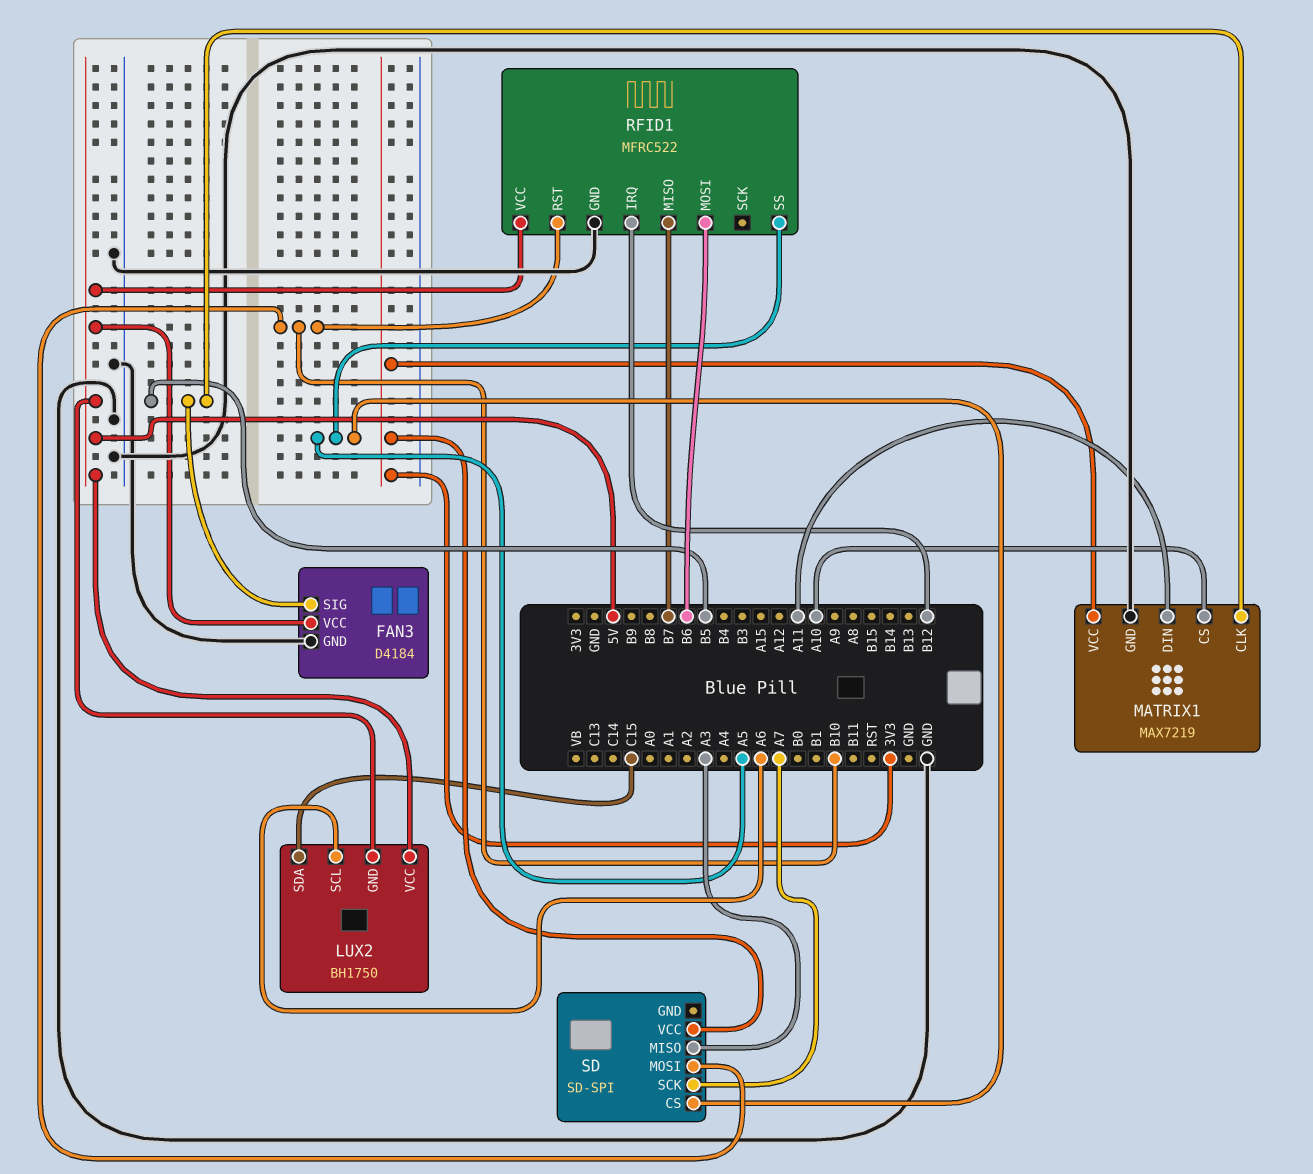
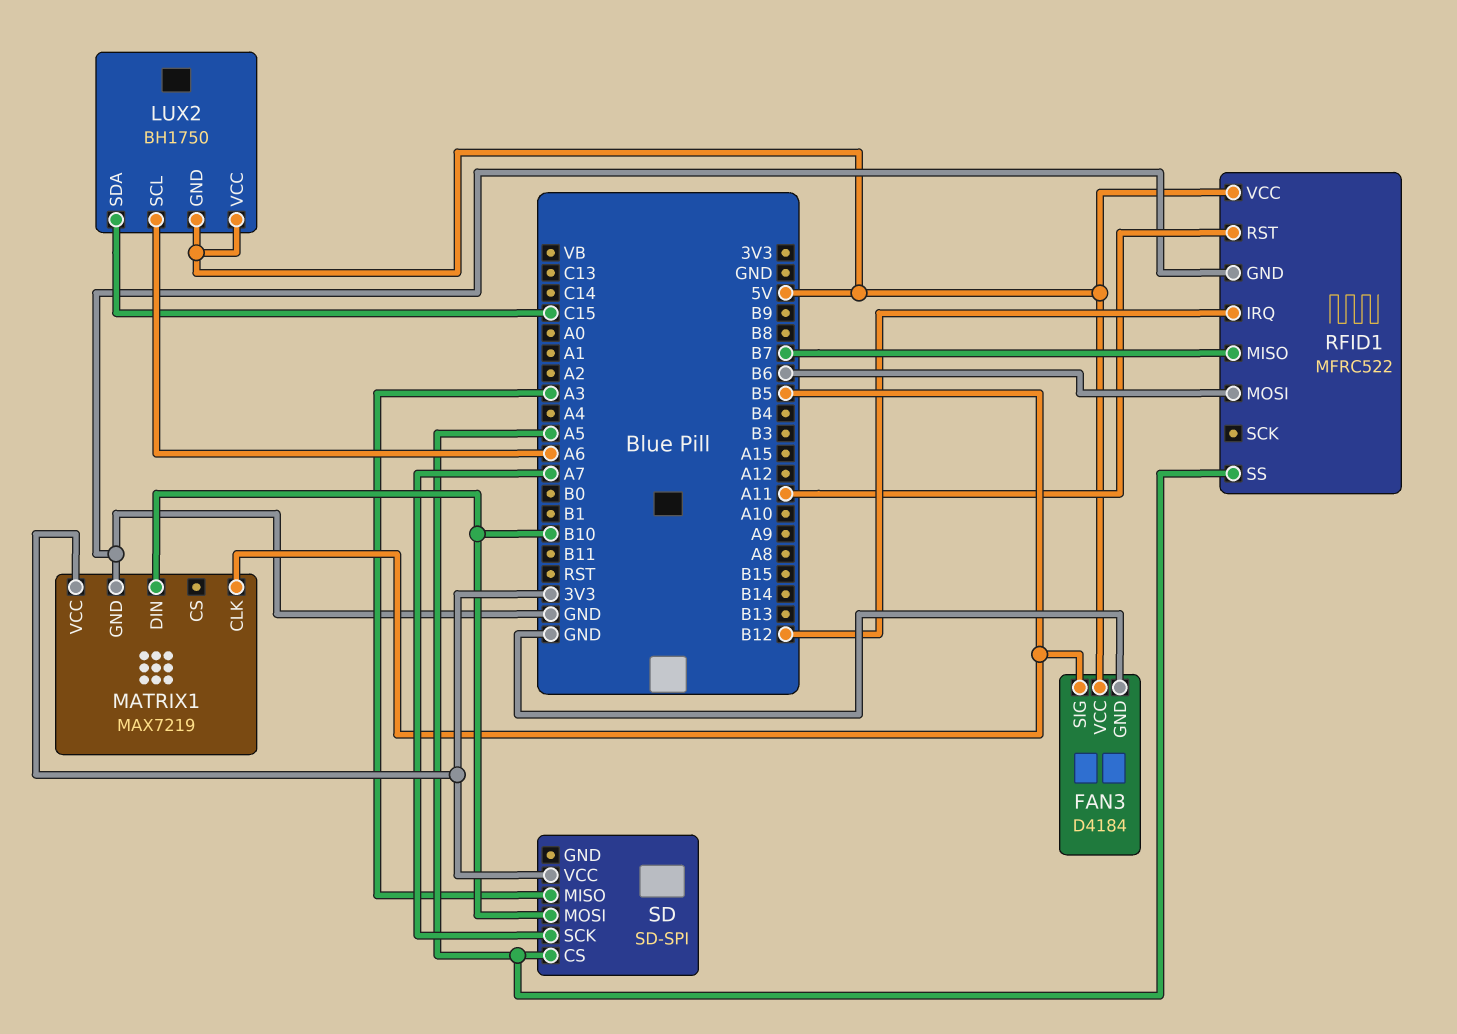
MATRIX1 pin CS: A10 -> none
MATRIX1 pin DIN: A11 -> B10
RFID1 pin RST: B10 -> A11

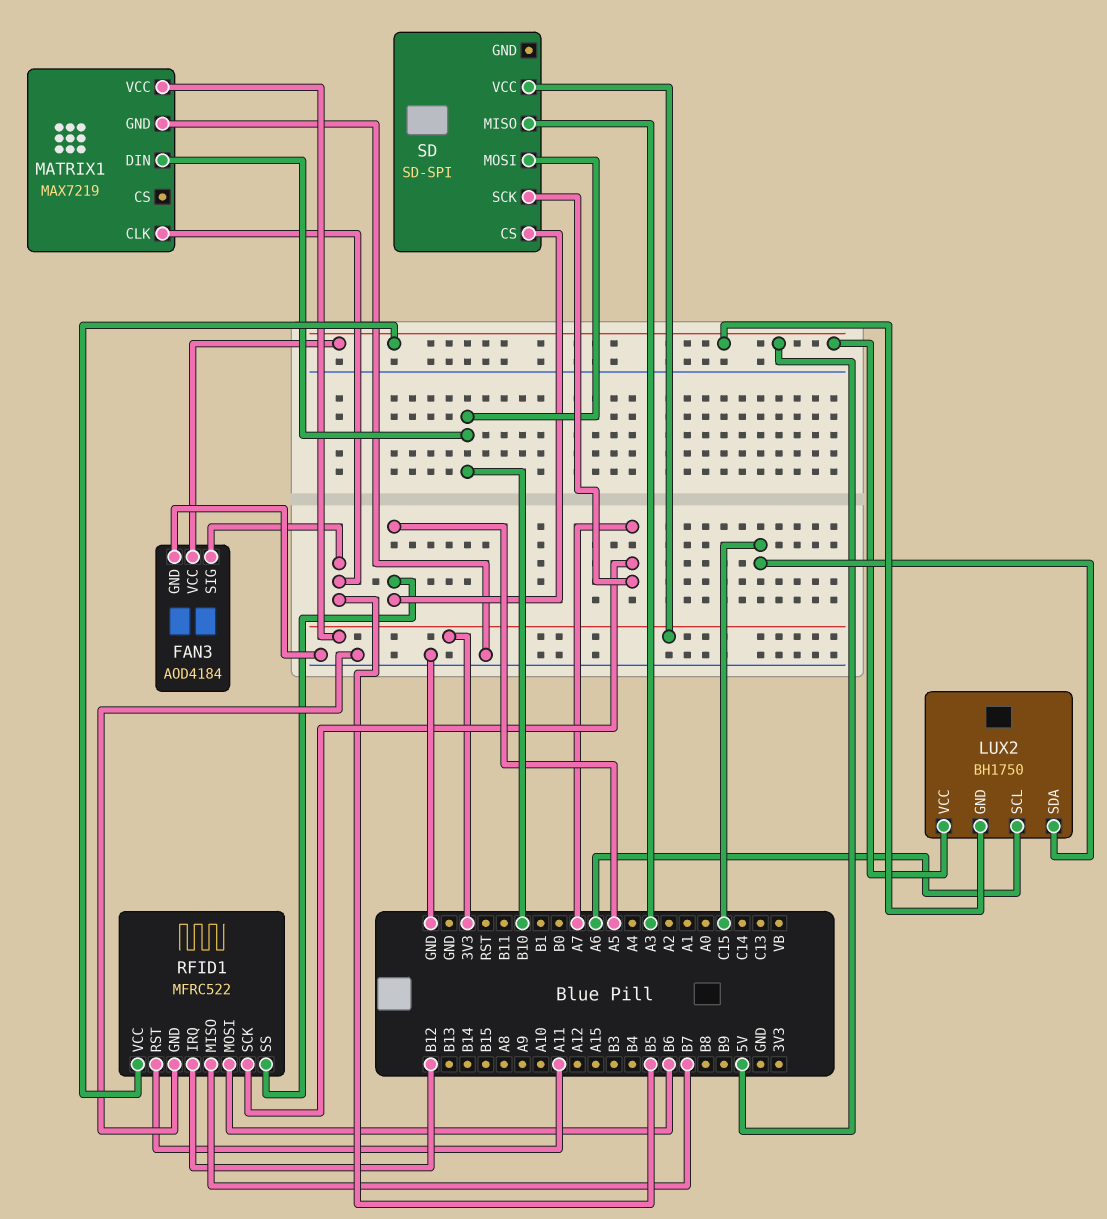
FAN3: D4184 -> AOD4184
RFID1 pin SCK: none -> A7

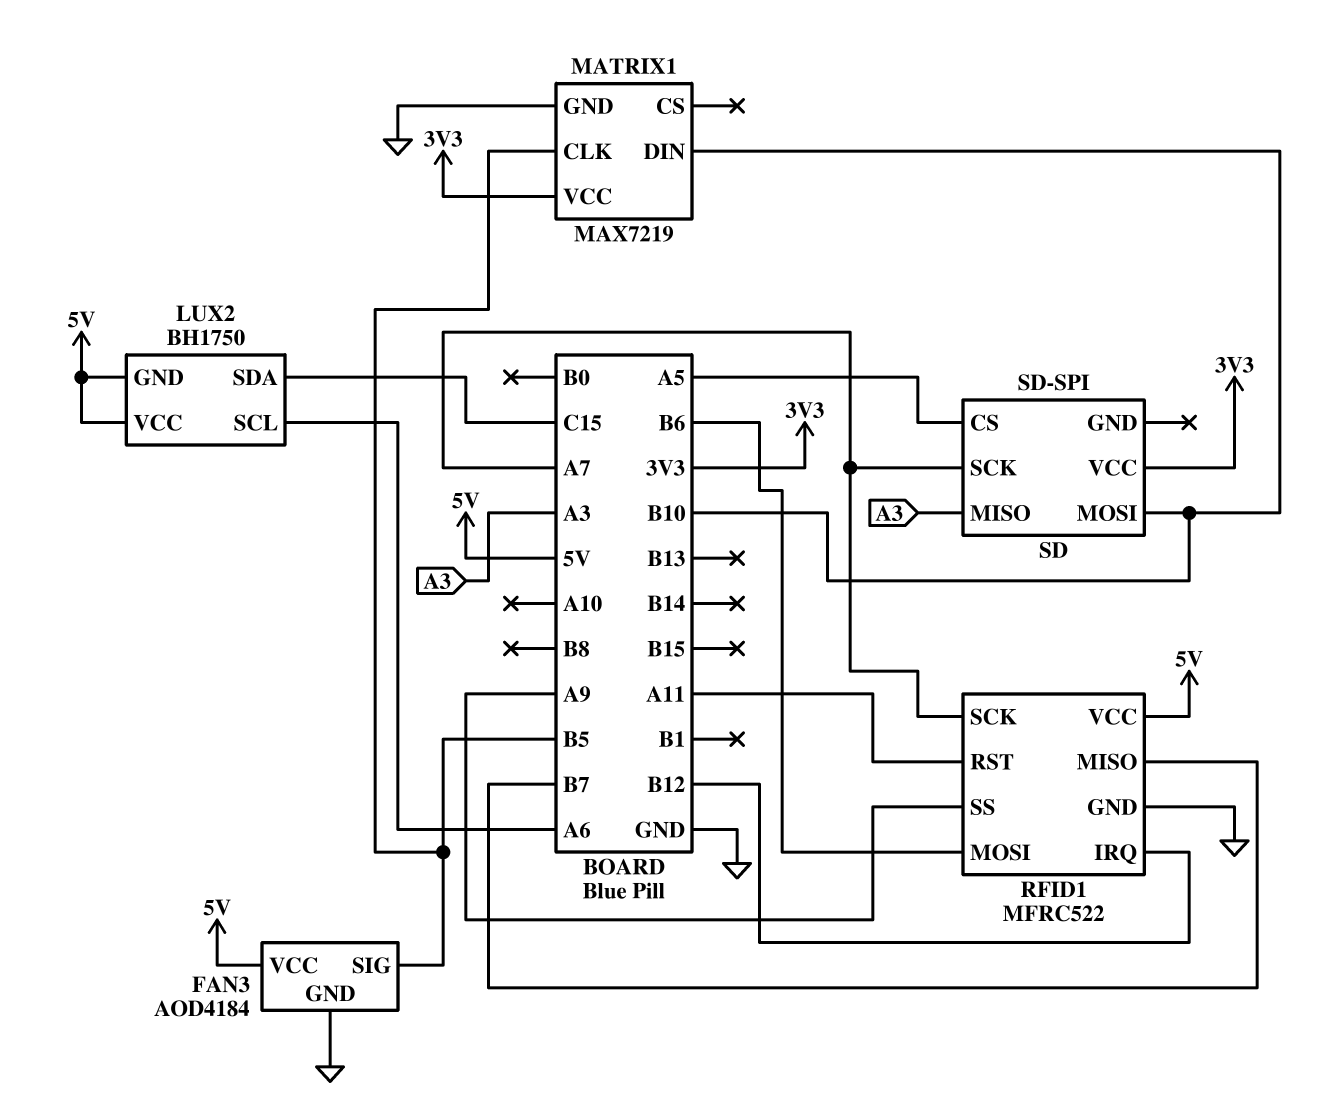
RFID1 pin SS: A5 -> A9

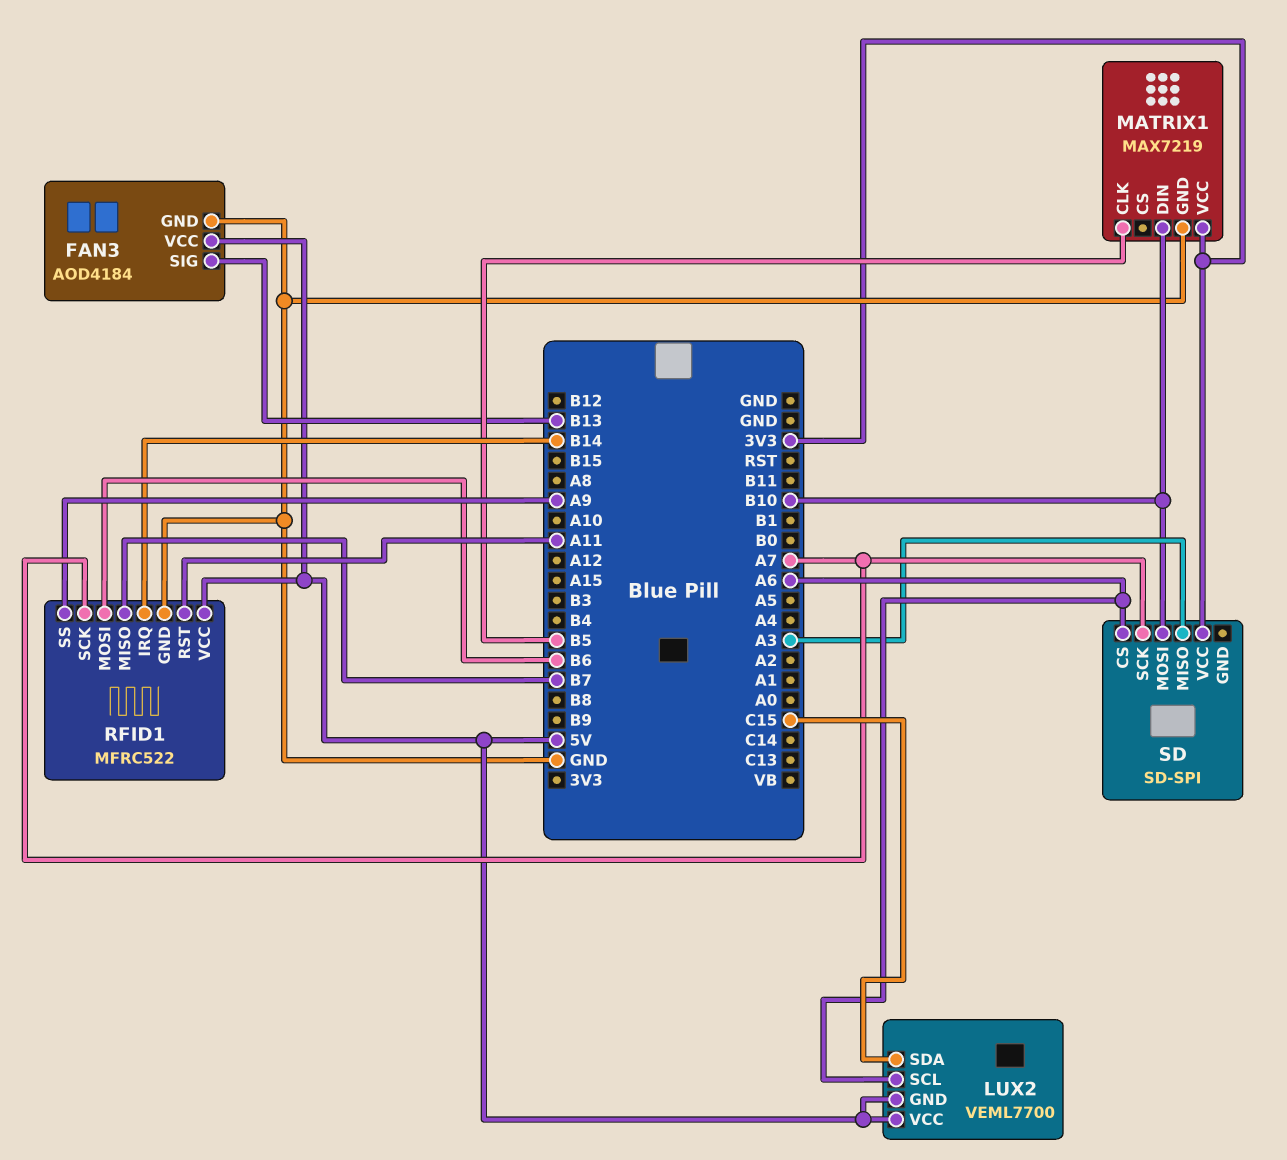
FAN3 pin SIG: B5 -> B13
LUX2: BH1750 -> VEML7700
RFID1 pin IRQ: B12 -> B14
SD pin CS: A5 -> A6

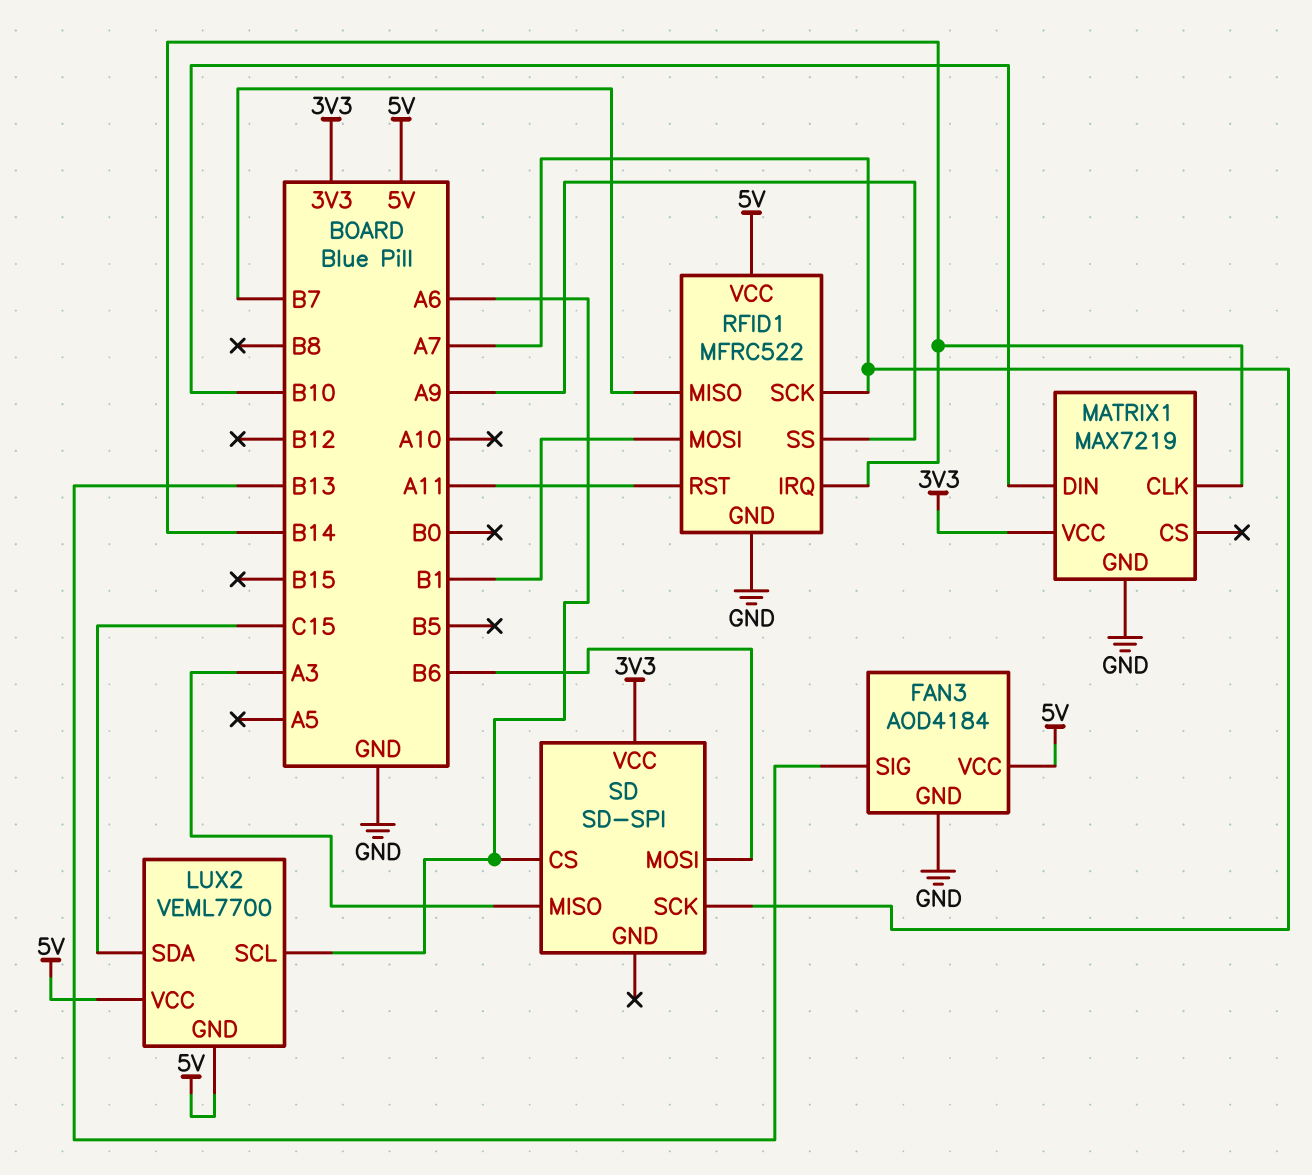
MATRIX1 pin CLK: B5 -> B14
RFID1 pin MOSI: B6 -> B1
SD pin MOSI: B10 -> B6

